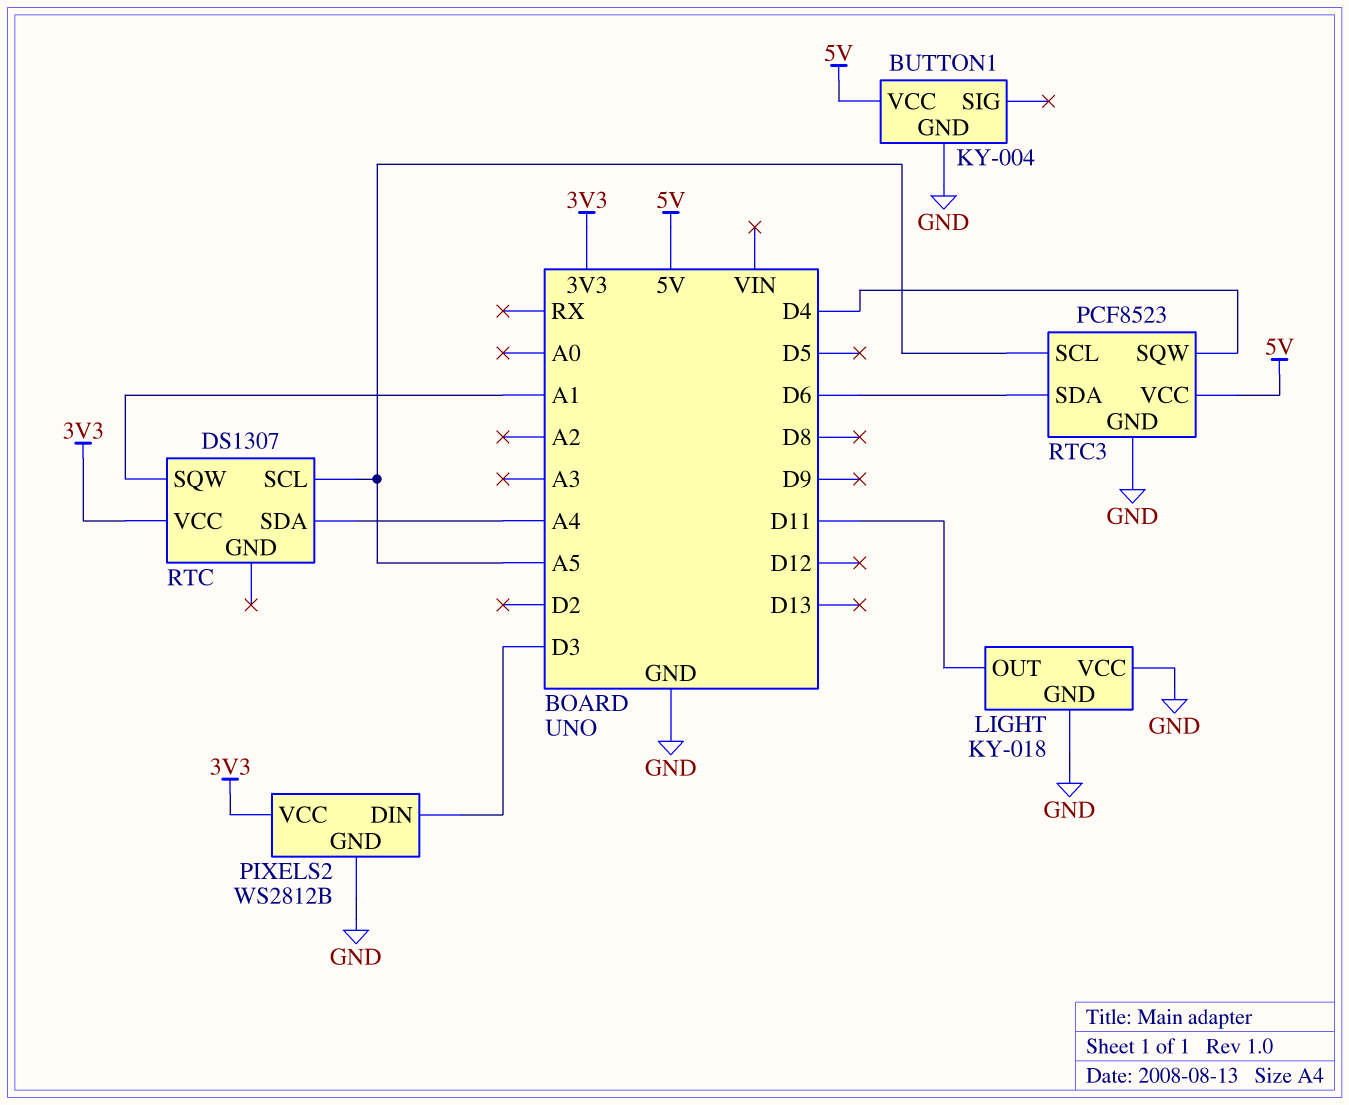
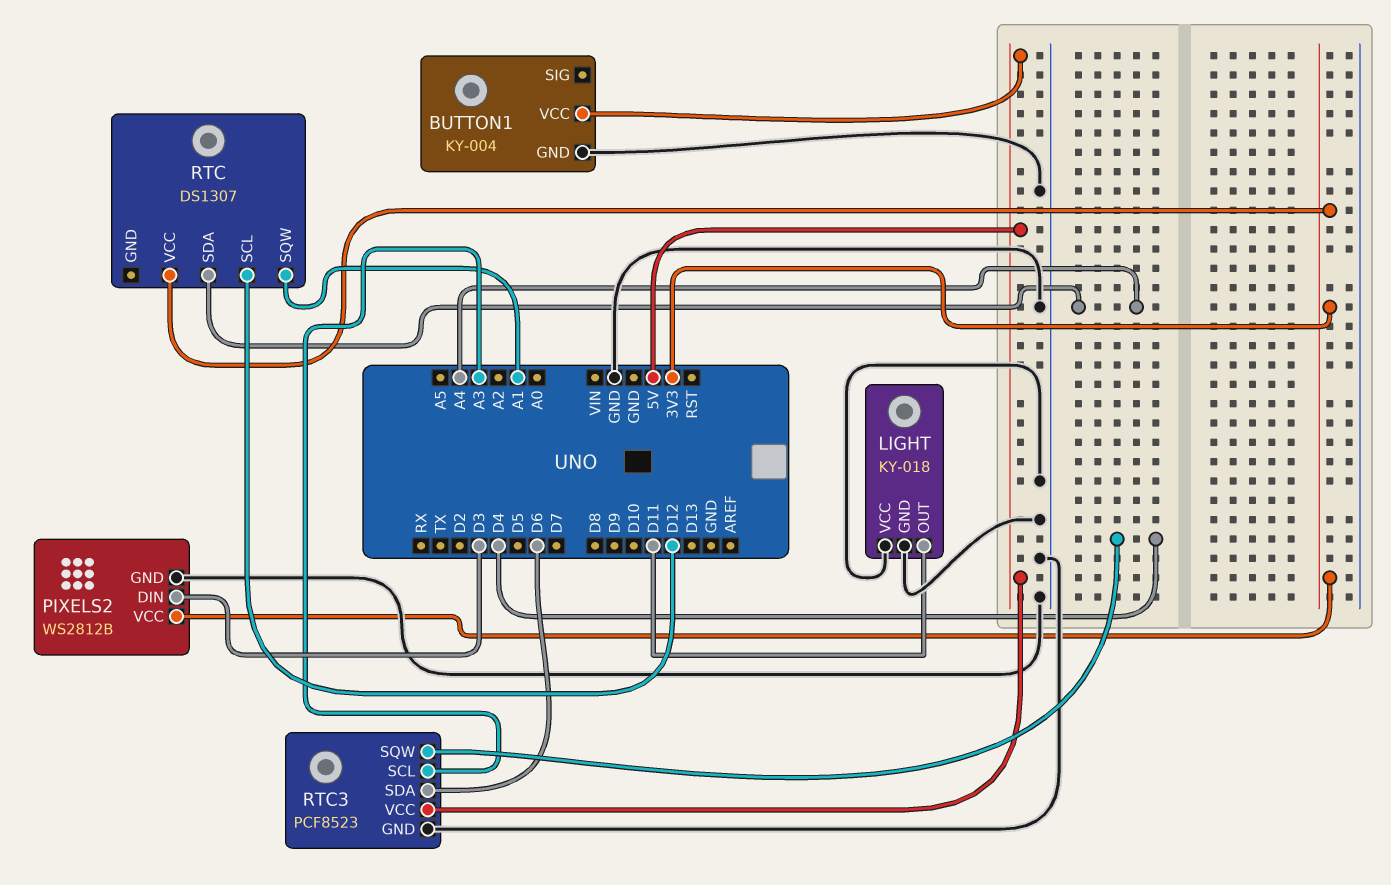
RTC pin SCL: A5 -> D12
RTC3 pin SCL: A5 -> A3

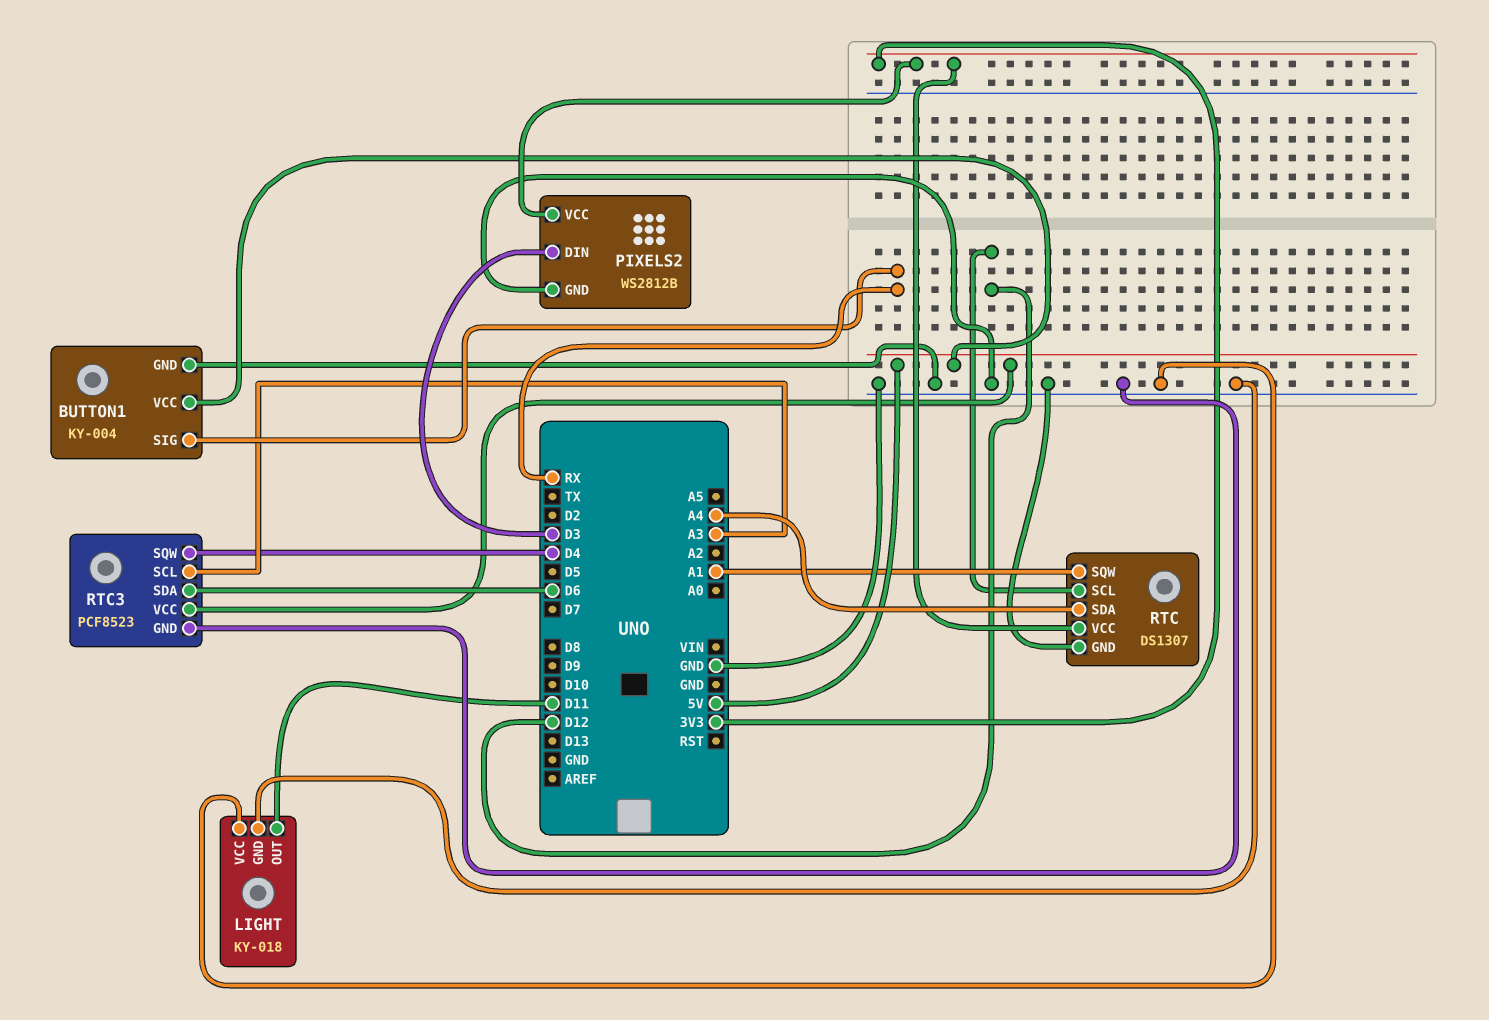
BUTTON1 pin SIG: none -> RX
RTC pin GND: none -> GND

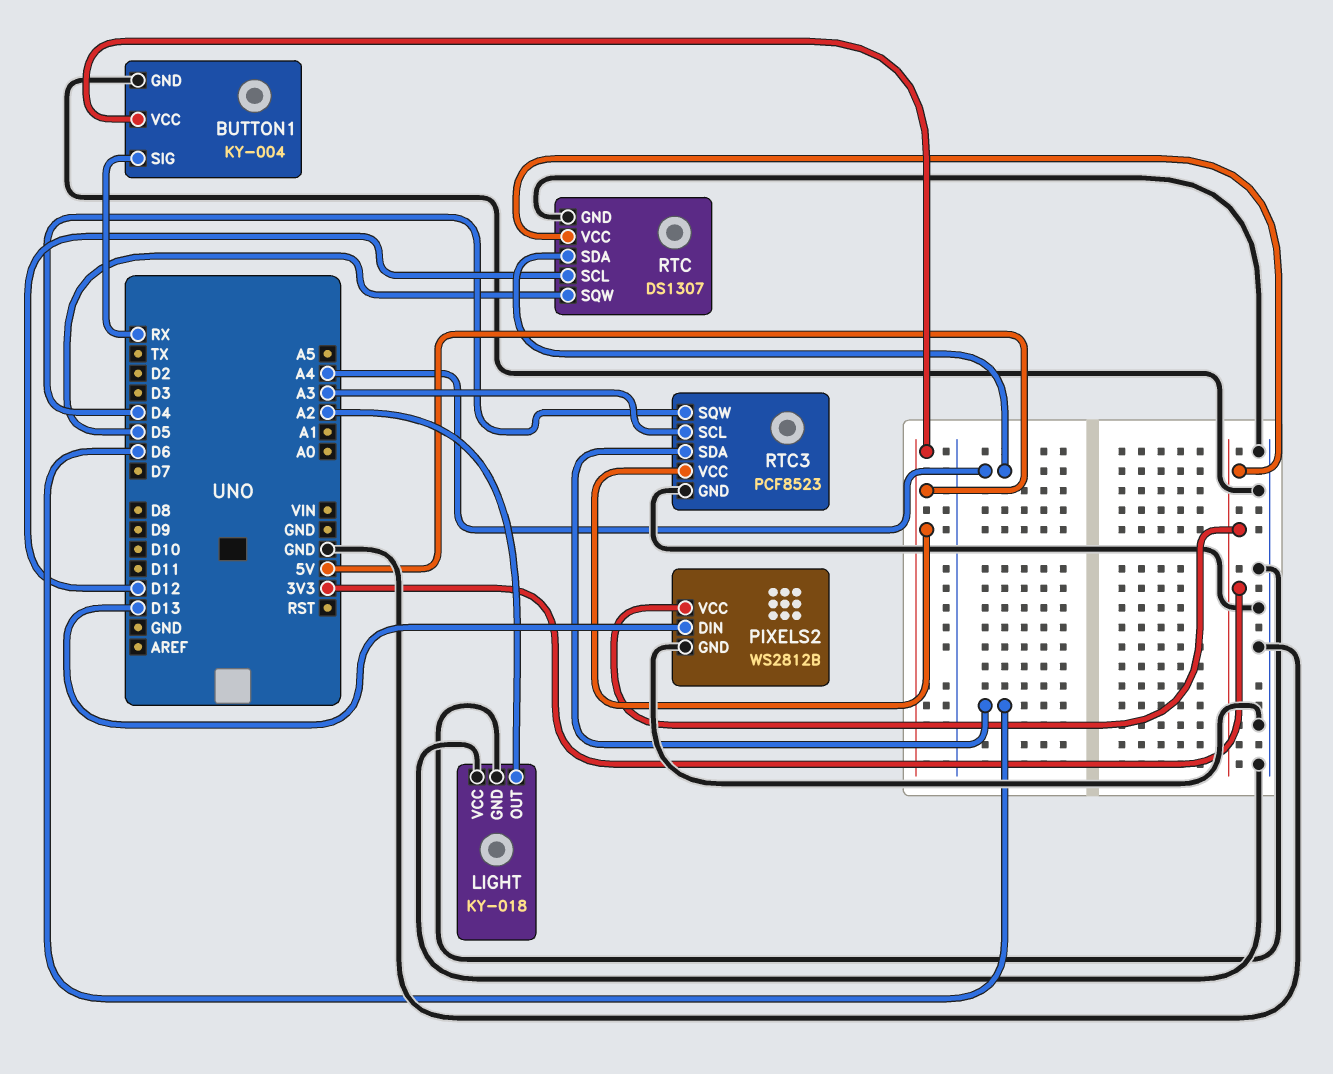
LIGHT pin OUT: D11 -> A2
PIXELS2 pin DIN: D3 -> D13
RTC pin SQW: A1 -> D5

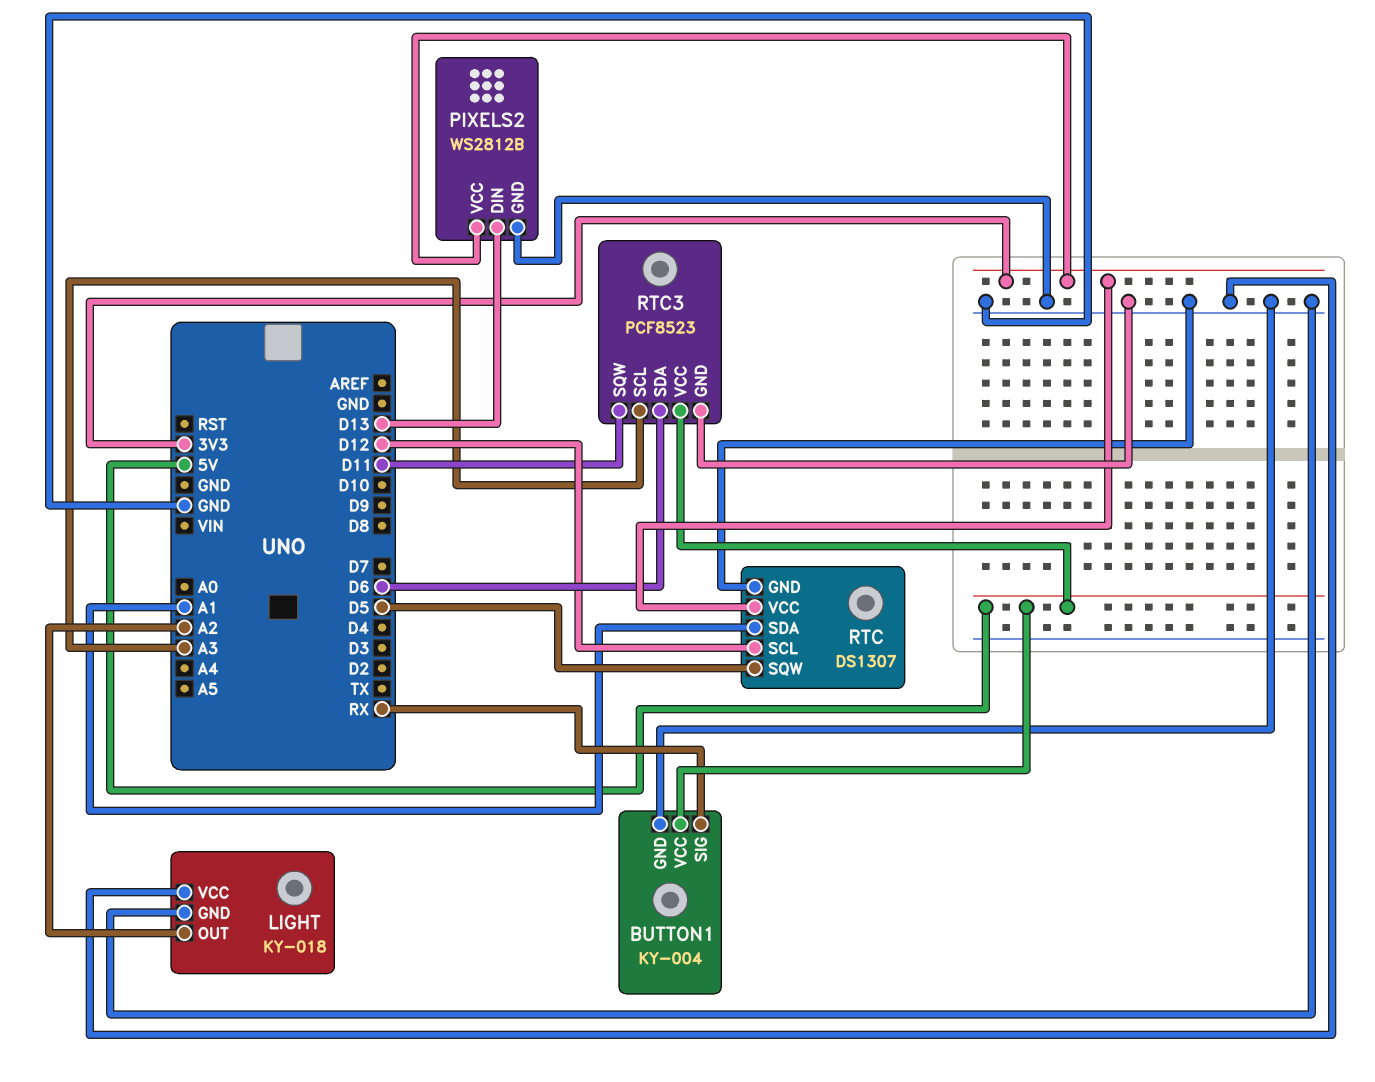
RTC pin SDA: A4 -> A1
RTC3 pin SQW: D4 -> D11

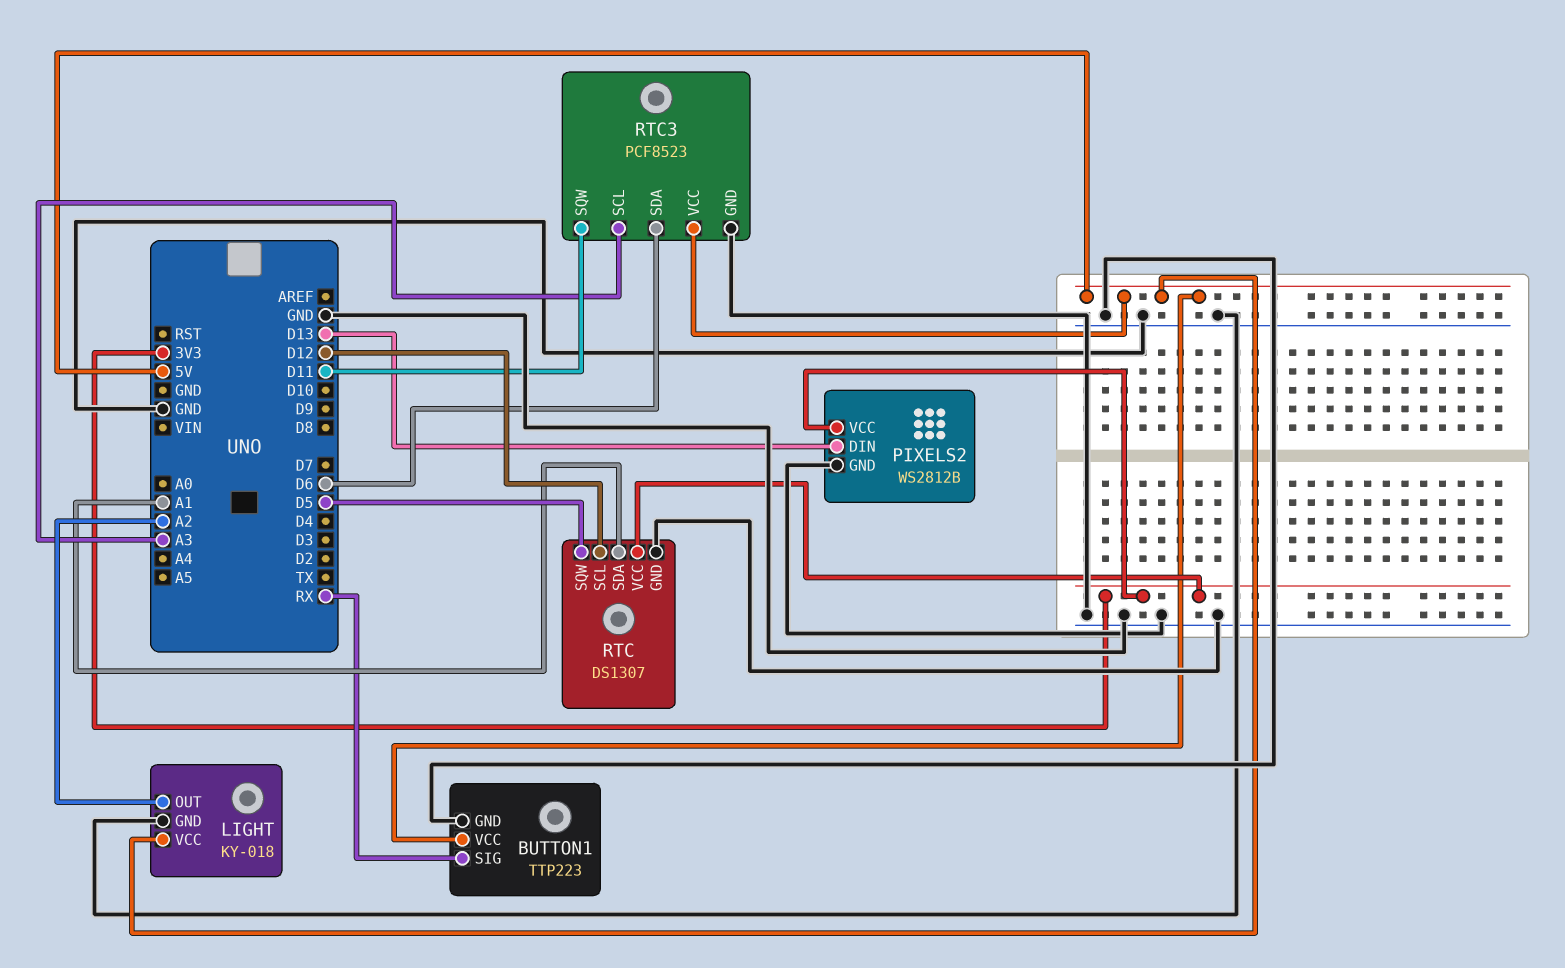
BUTTON1: KY-004 -> TTP223
LIGHT pin VCC: GND -> 5V

